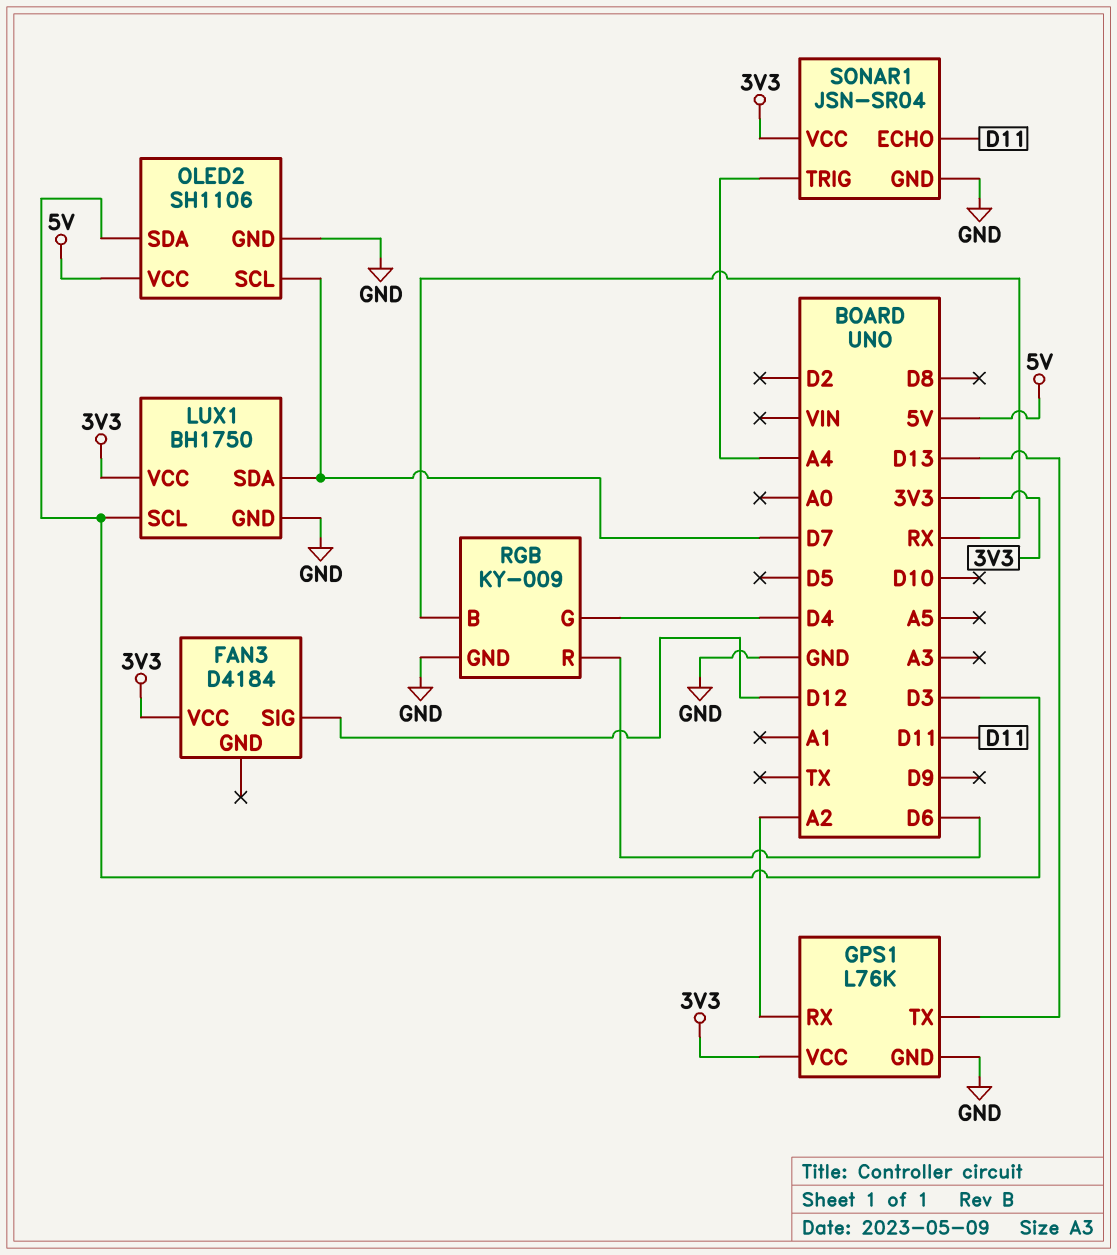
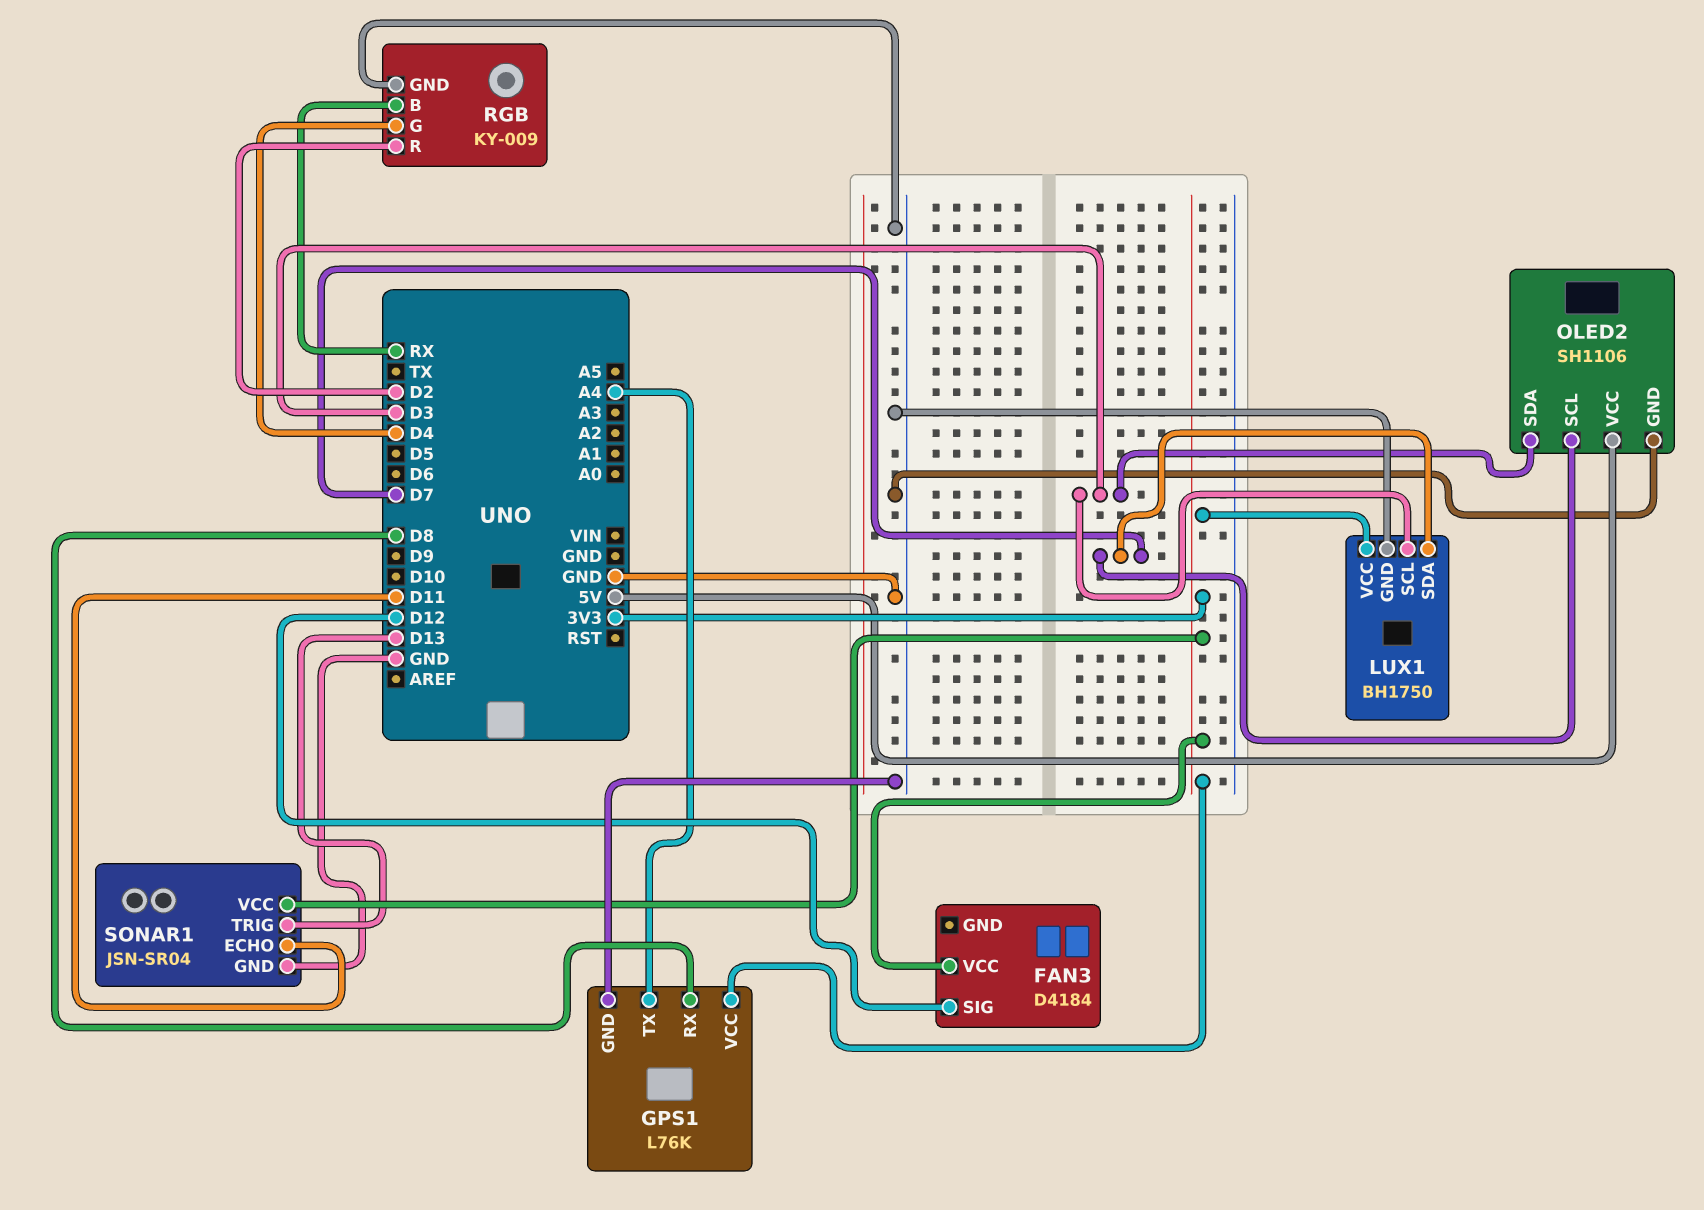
GPS1 pin RX: A2 -> D8
GPS1 pin TX: D13 -> A4
RGB pin R: D6 -> D2
SONAR1 pin TRIG: A4 -> D13

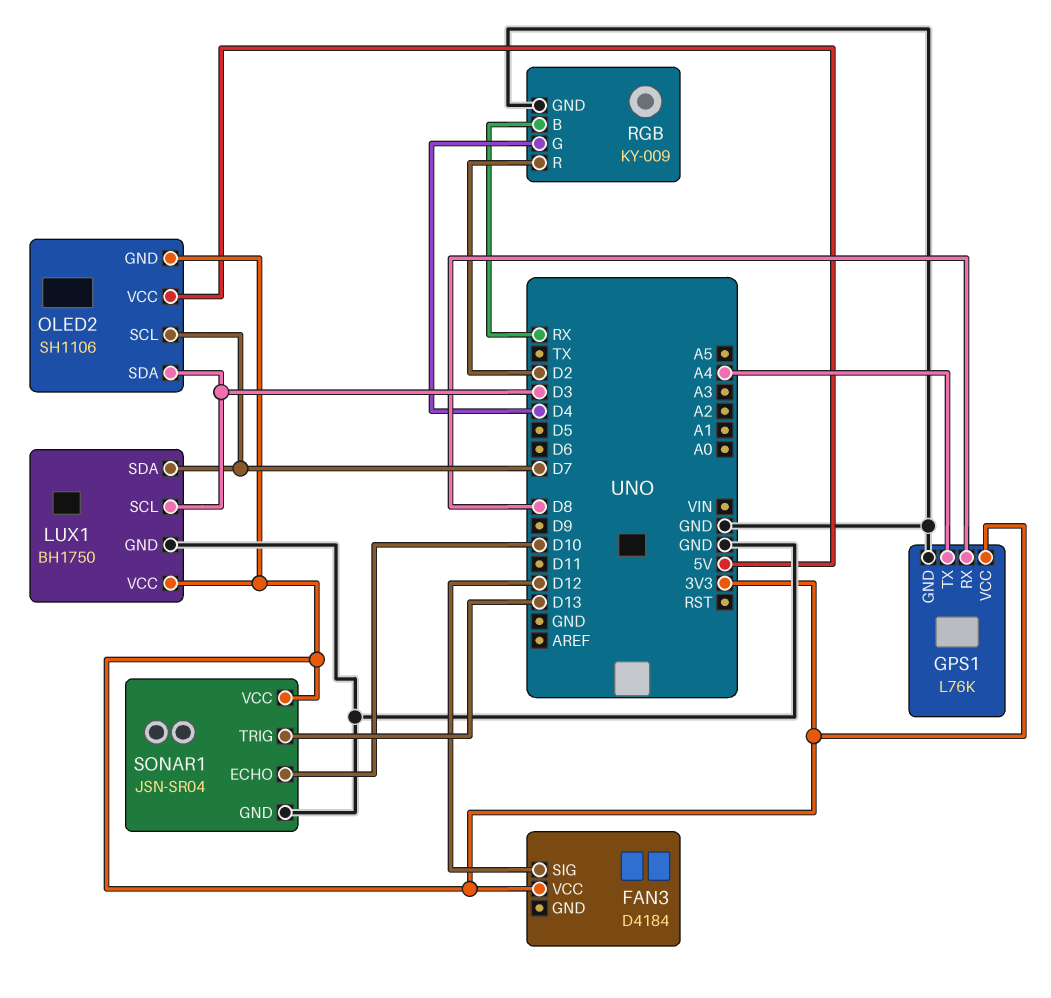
OLED2 pin GND: GND -> 3V3
SONAR1 pin ECHO: D11 -> D10

